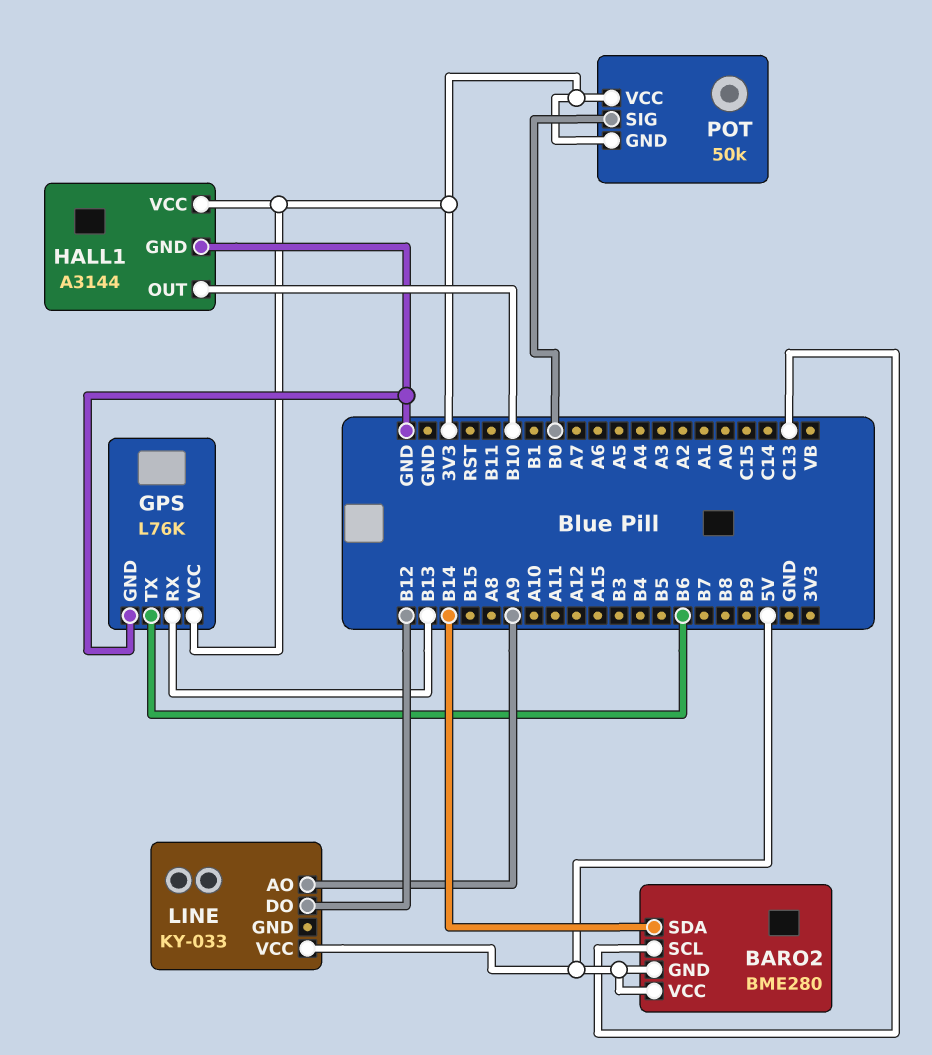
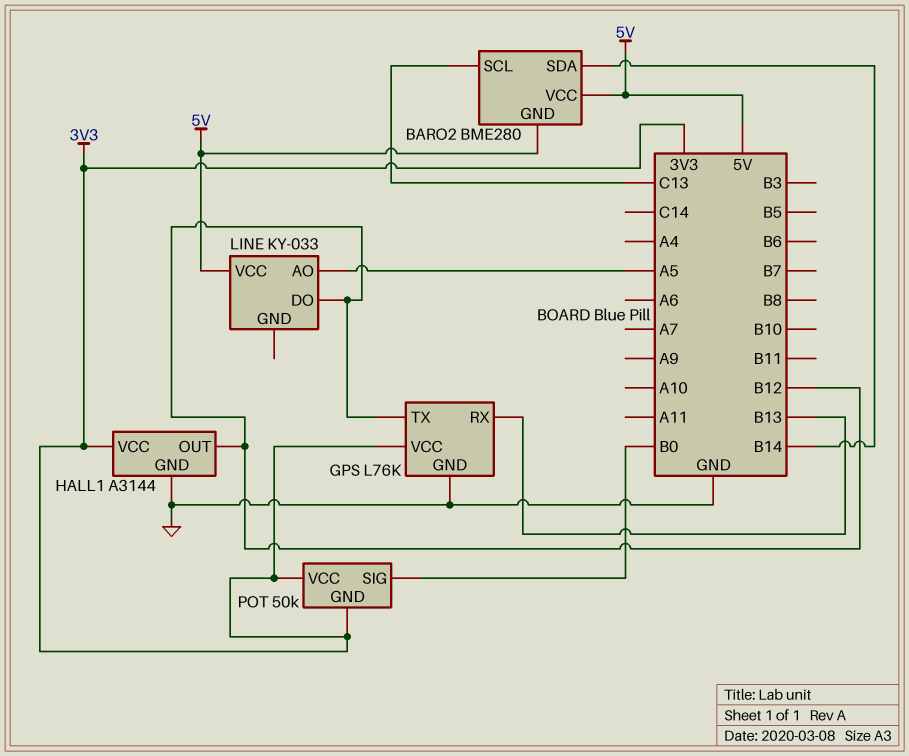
GPS pin TX: B6 -> B12
HALL1 pin OUT: B10 -> B12
LINE pin AO: A9 -> A5

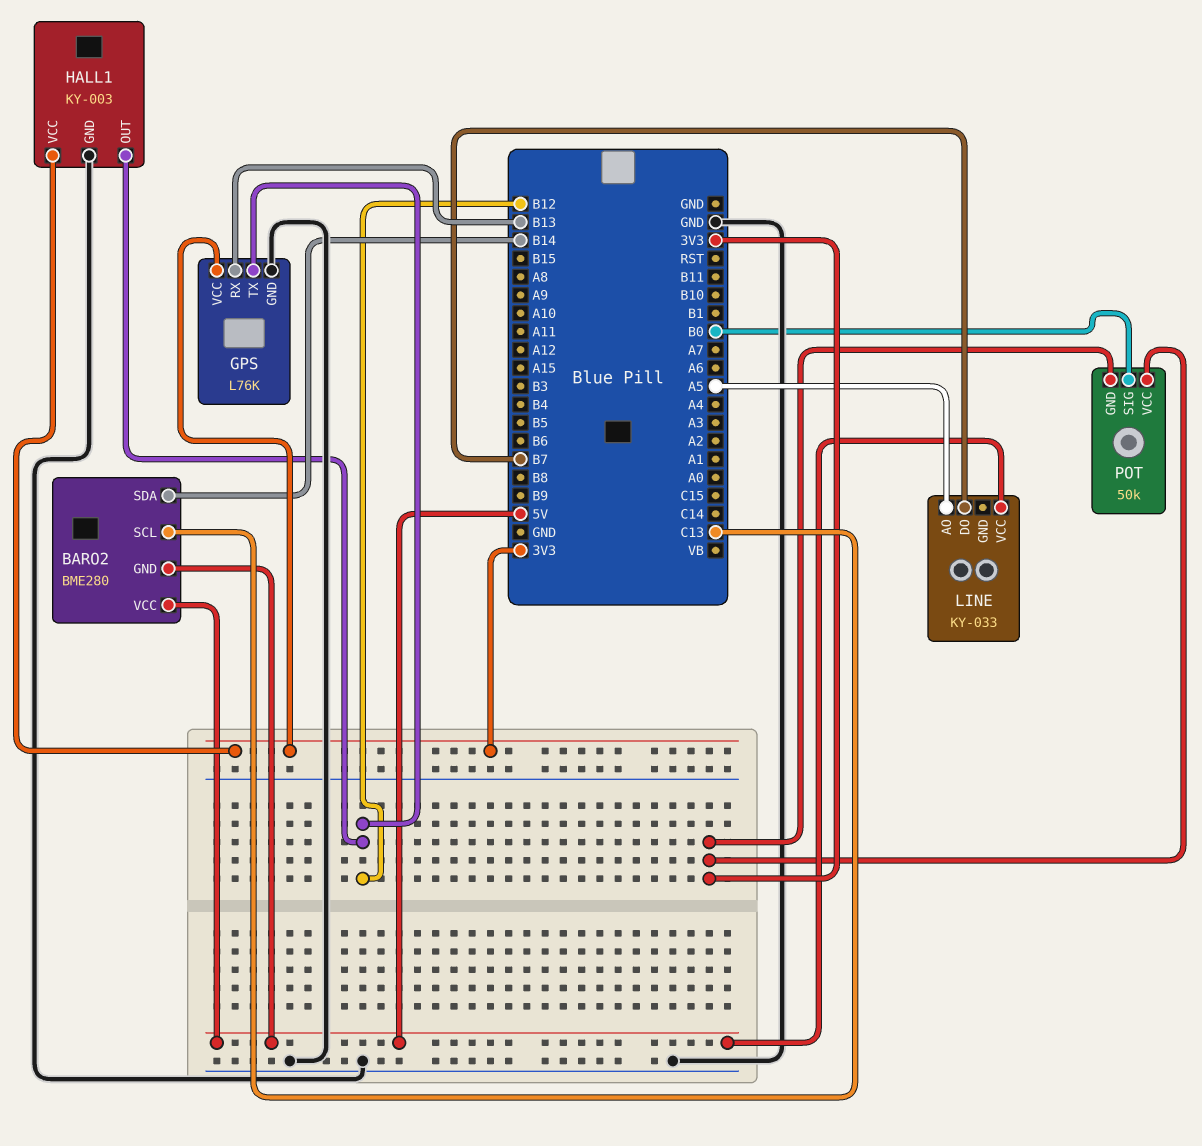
HALL1: A3144 -> KY-003
LINE pin DO: B12 -> B7

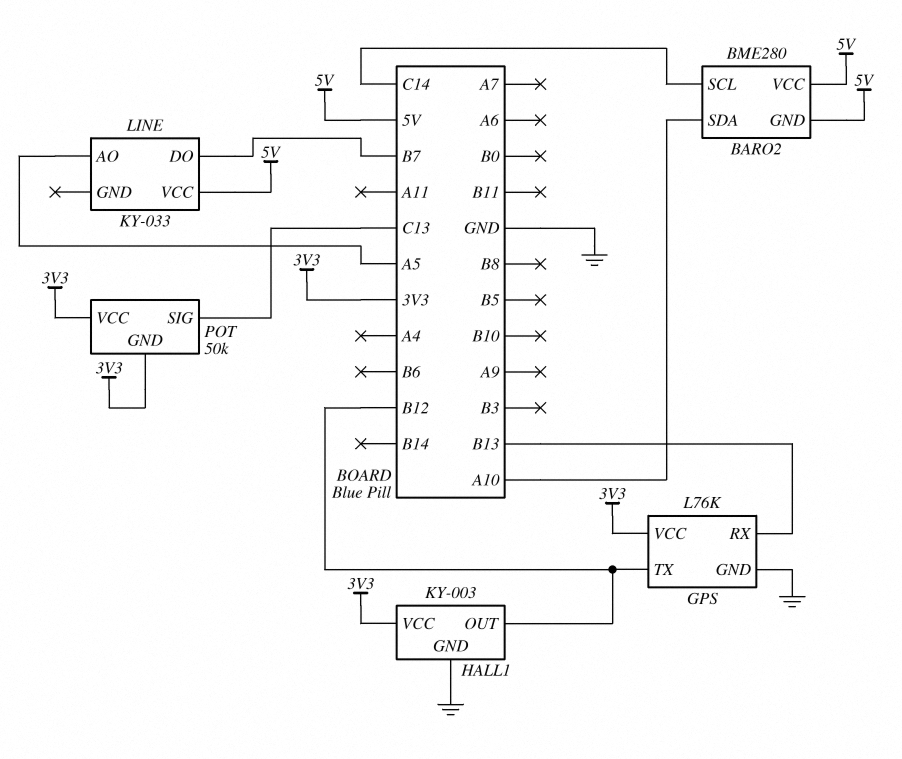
BARO2 pin SCL: C13 -> C14
BARO2 pin SDA: B14 -> A10
POT pin SIG: B0 -> C13

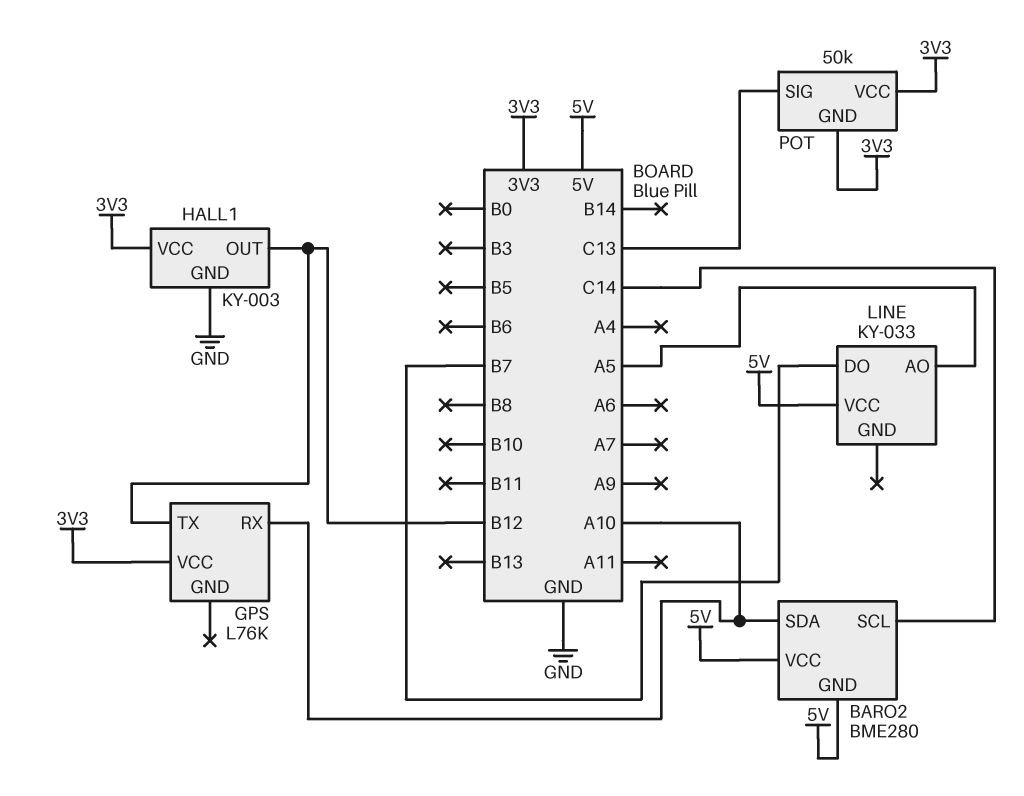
GPS pin GND: GND -> none
GPS pin RX: B13 -> A10

